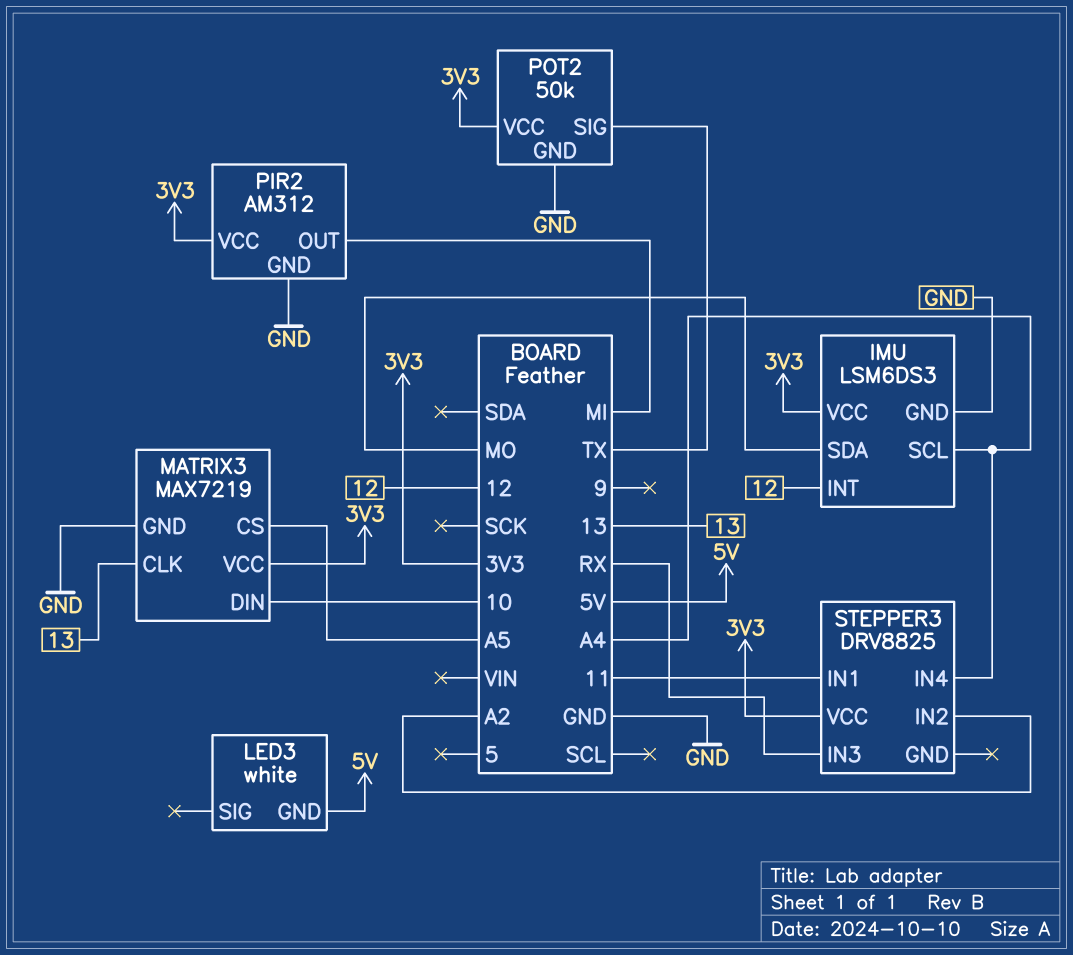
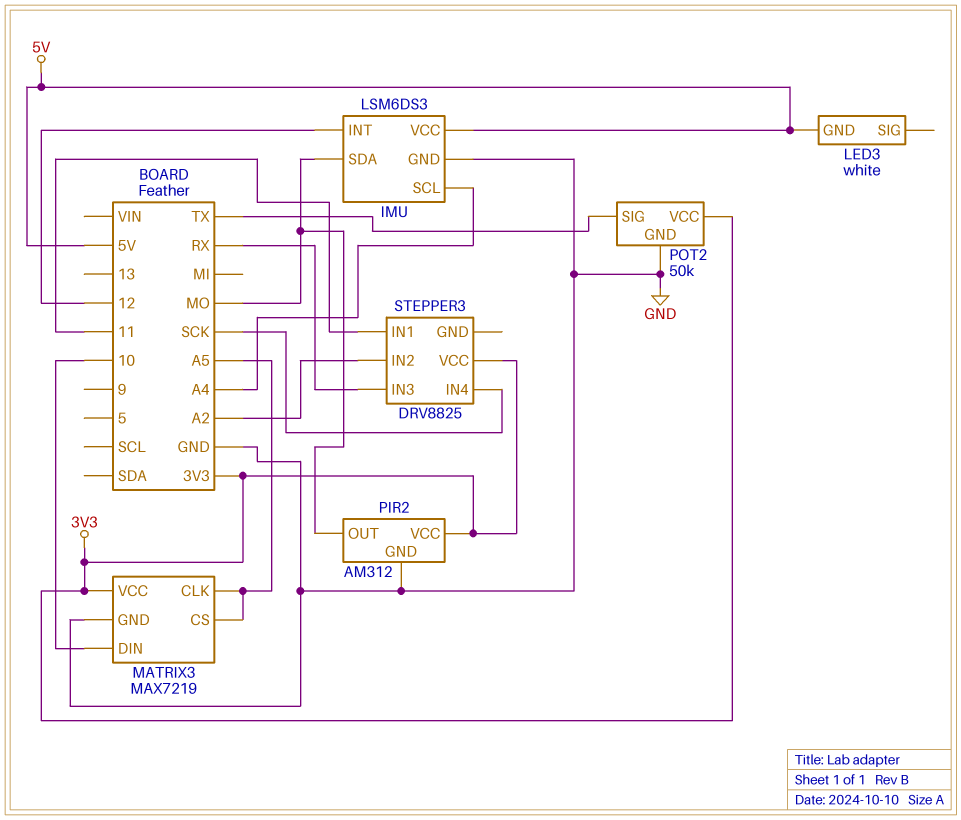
IMU pin VCC: 3V3 -> 5V
MATRIX3 pin CLK: 13 -> A5
PIR2 pin OUT: MI -> MO
STEPPER3 pin IN4: A4 -> SCK

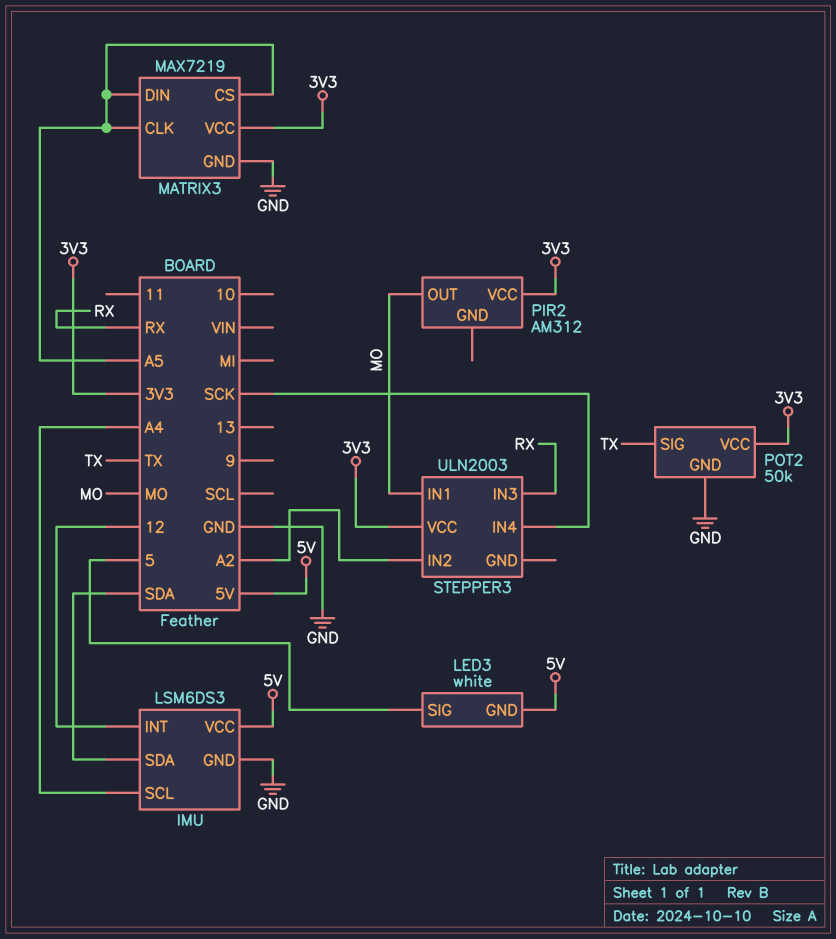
IMU pin SDA: MO -> SDA
LED3 pin SIG: none -> 5
MATRIX3 pin DIN: 10 -> A5
PIR2 pin GND: GND -> none
STEPPER3: DRV8825 -> ULN2003
STEPPER3 pin IN1: 11 -> MO

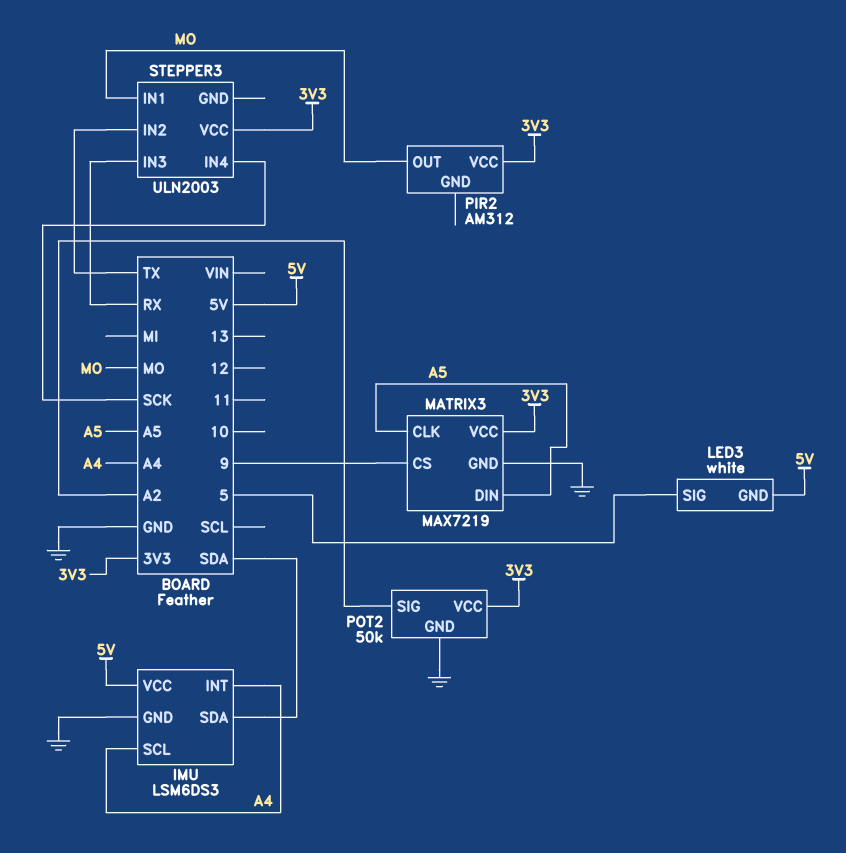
IMU pin INT: 12 -> A4
MATRIX3 pin CS: A5 -> 9
POT2 pin SIG: TX -> A2
STEPPER3 pin IN2: A2 -> TX

